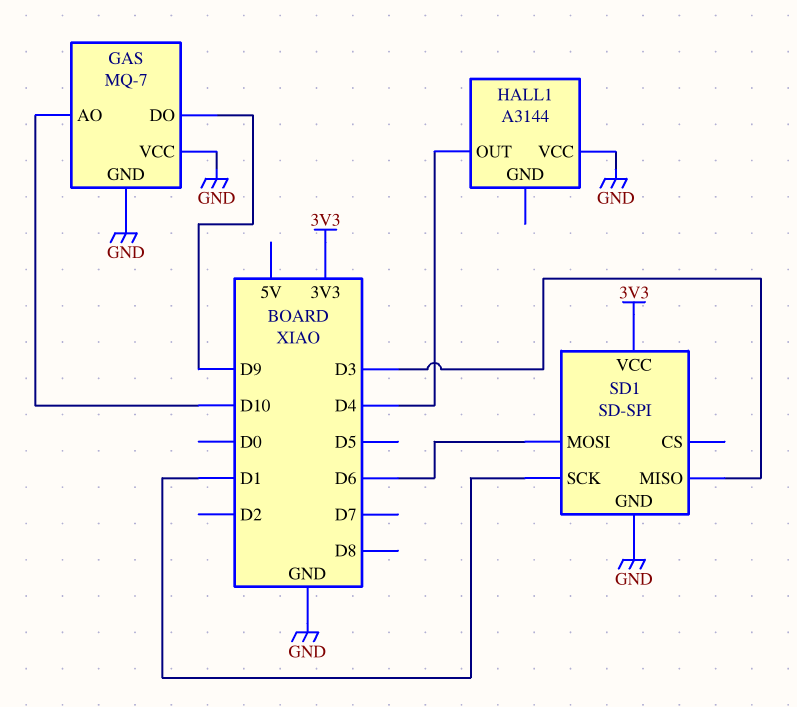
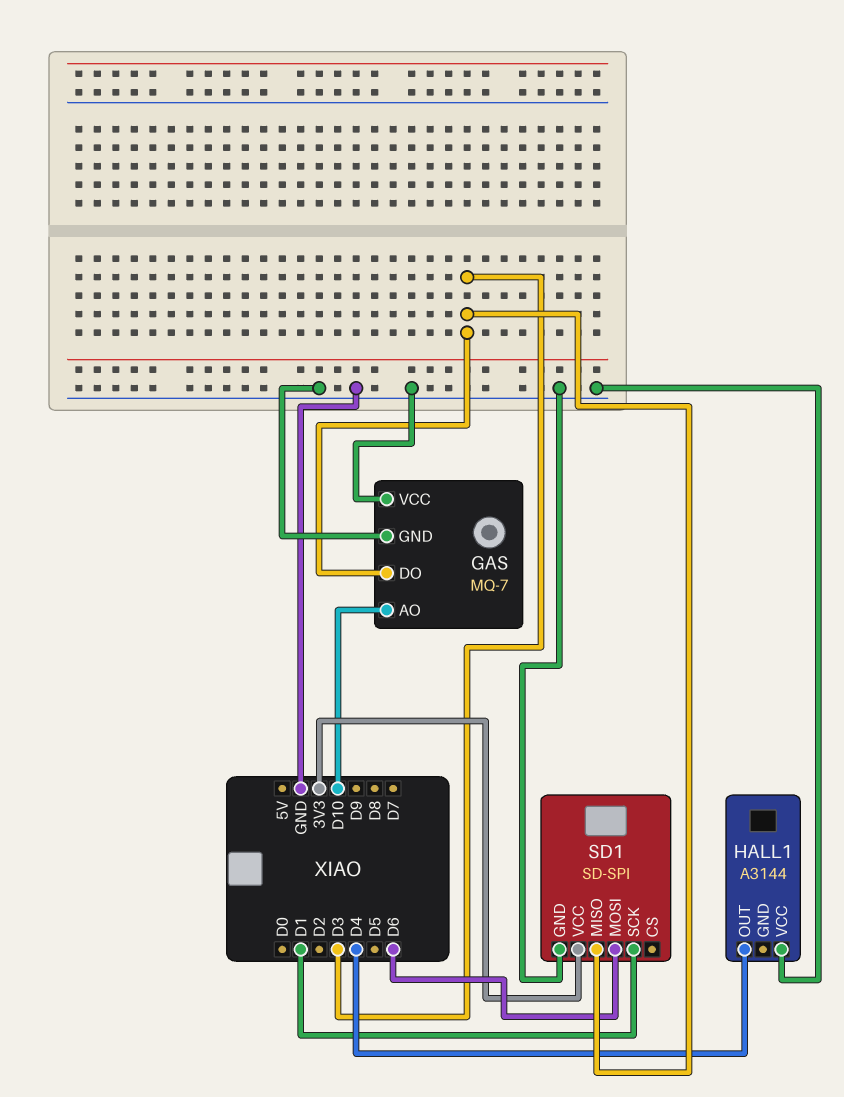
GAS pin DO: D9 -> D3

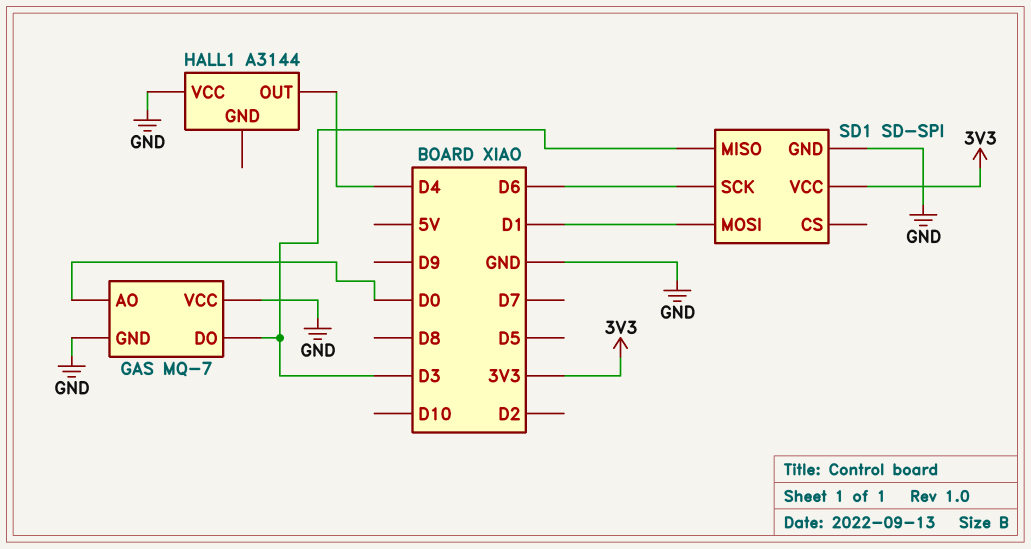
GAS pin AO: D10 -> D0
SD1 pin MOSI: D6 -> D1
SD1 pin SCK: D1 -> D6

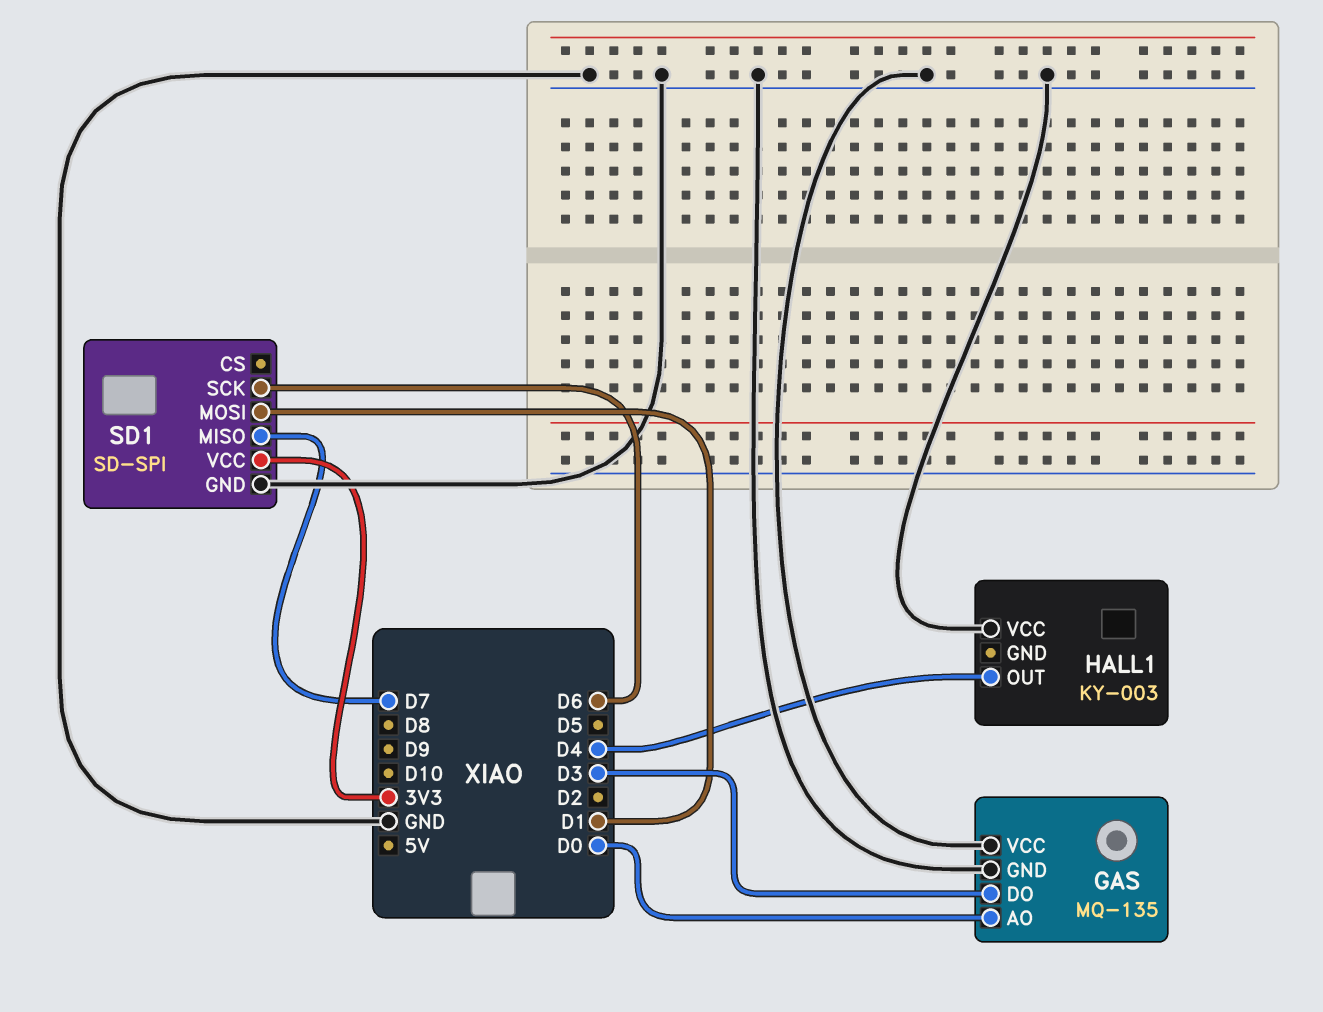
GAS: MQ-7 -> MQ-135
HALL1: A3144 -> KY-003
SD1 pin MISO: D3 -> D7

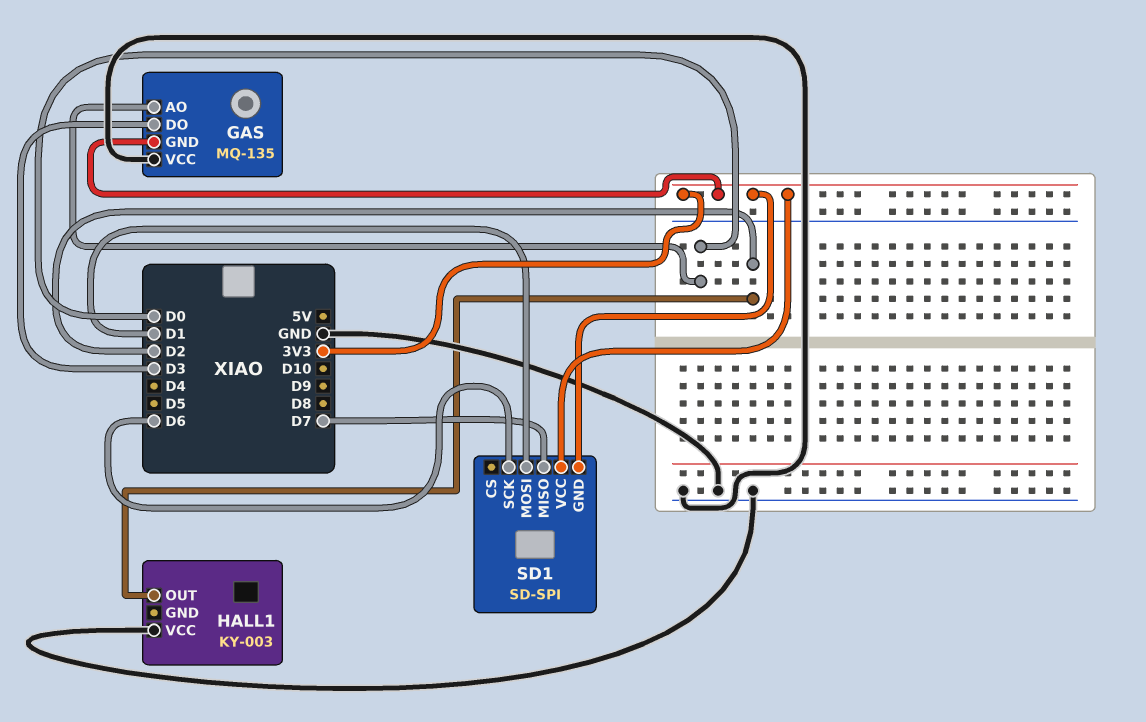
GAS pin GND: GND -> 3V3
HALL1 pin OUT: D4 -> D2
SD1 pin GND: GND -> 3V3

